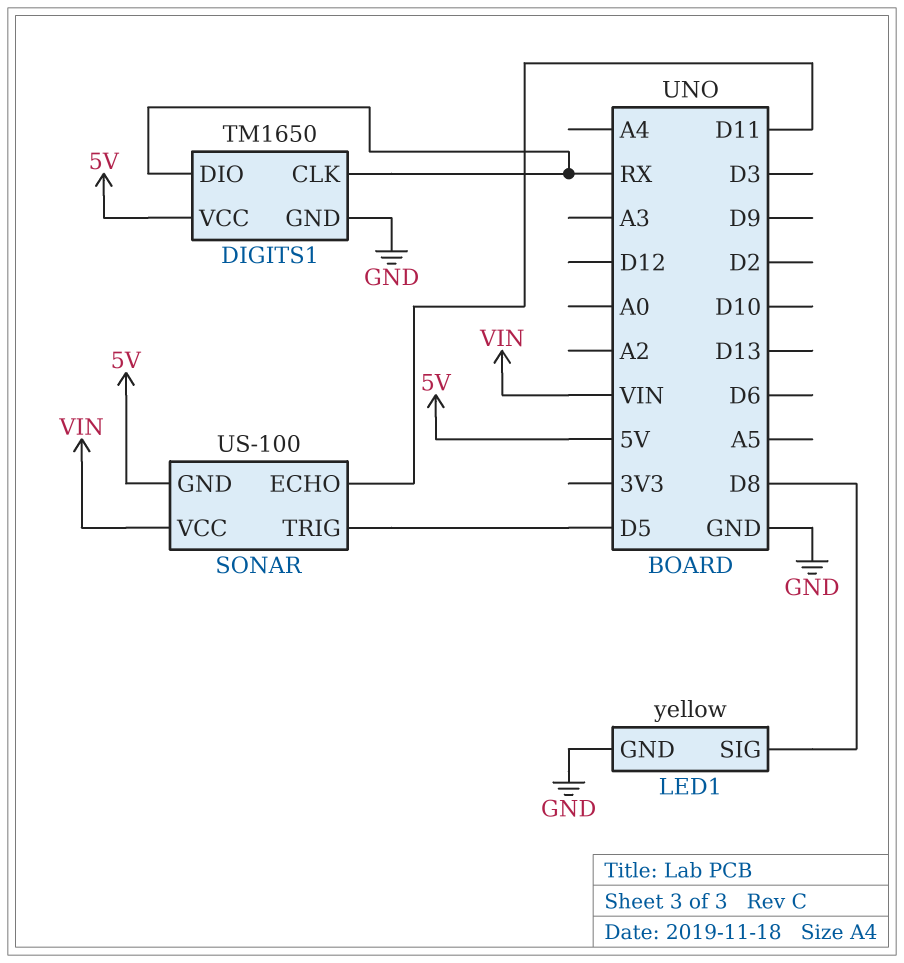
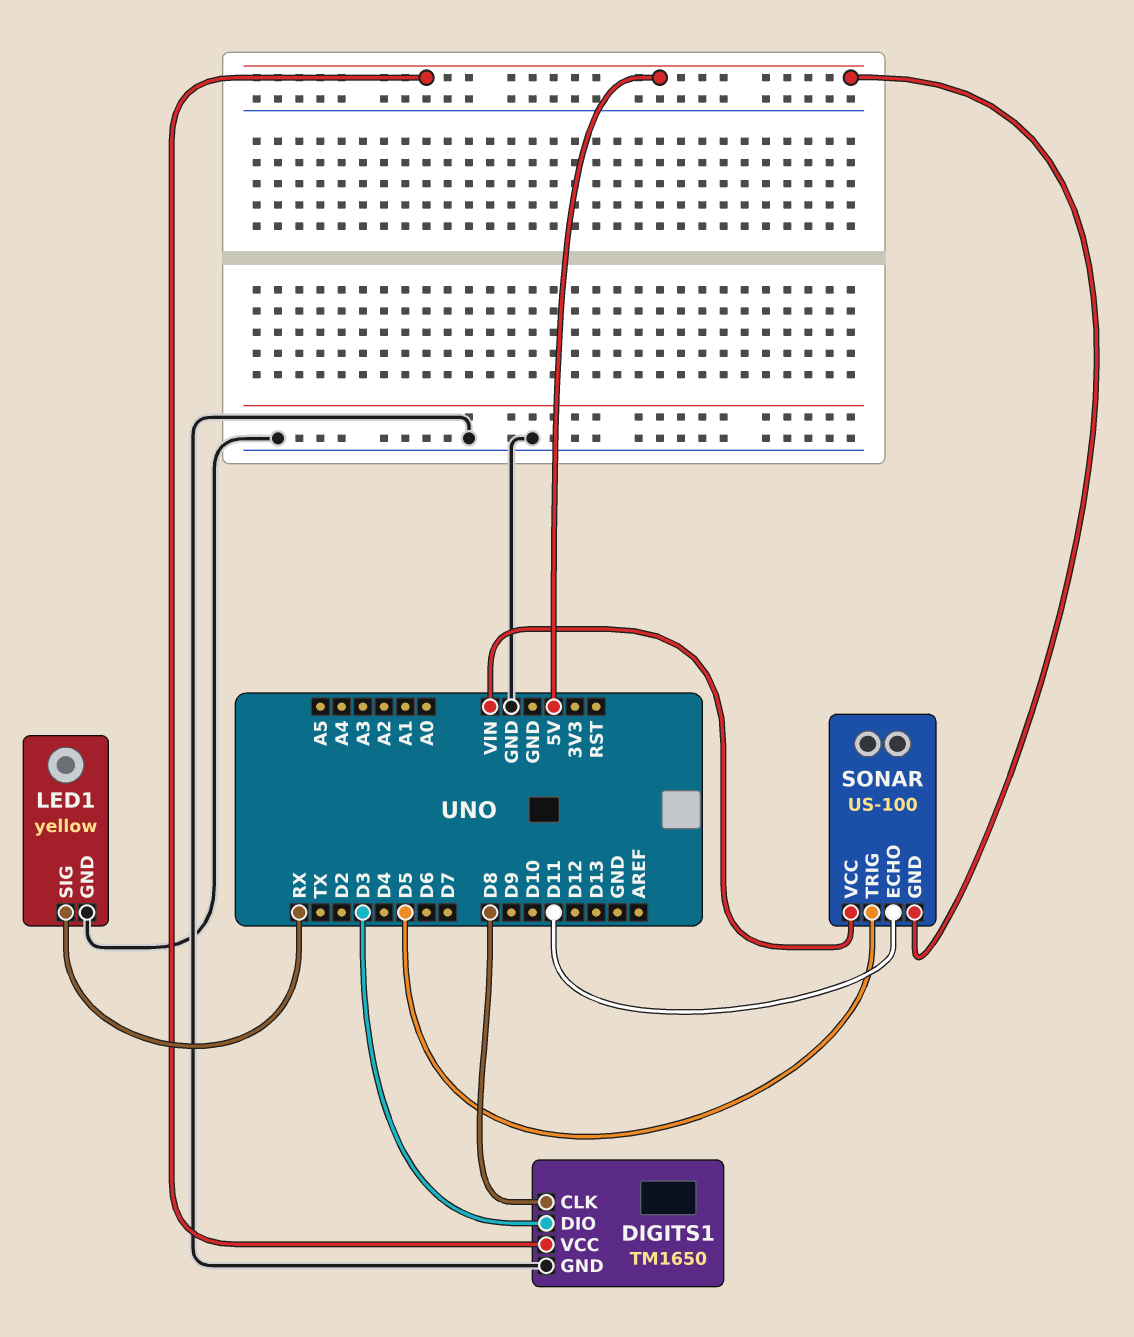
DIGITS1 pin CLK: RX -> D8
DIGITS1 pin DIO: RX -> D3
LED1 pin SIG: D8 -> RX

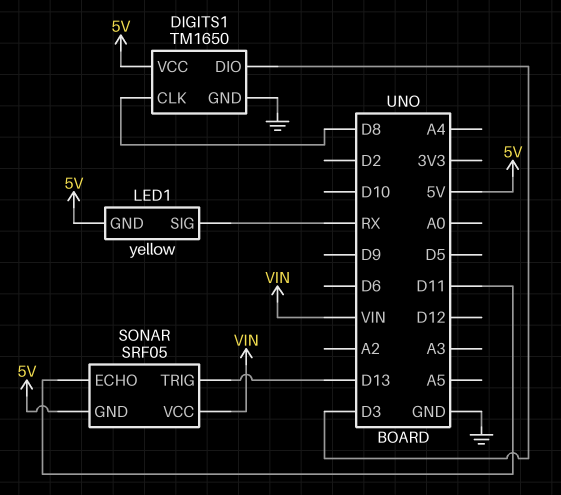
LED1 pin GND: GND -> 5V
SONAR: US-100 -> SRF05
SONAR pin TRIG: D5 -> D13

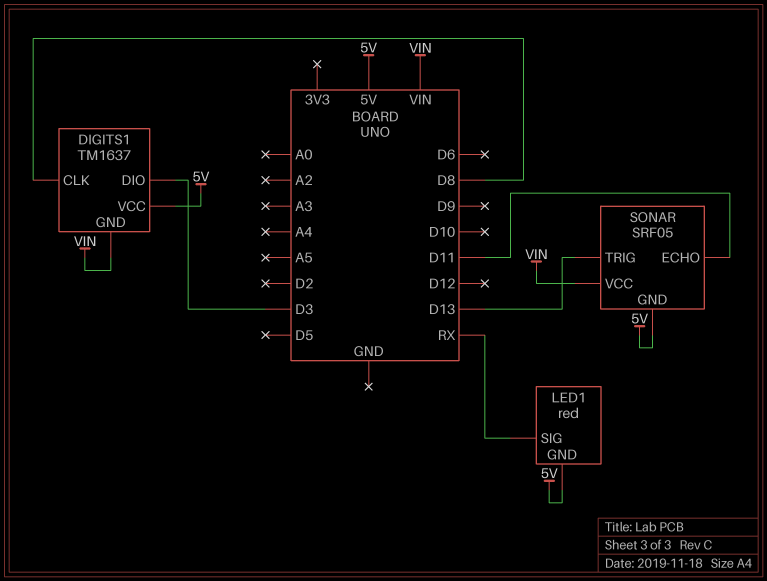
DIGITS1: TM1650 -> TM1637
DIGITS1 pin GND: GND -> VIN
LED1: yellow -> red

